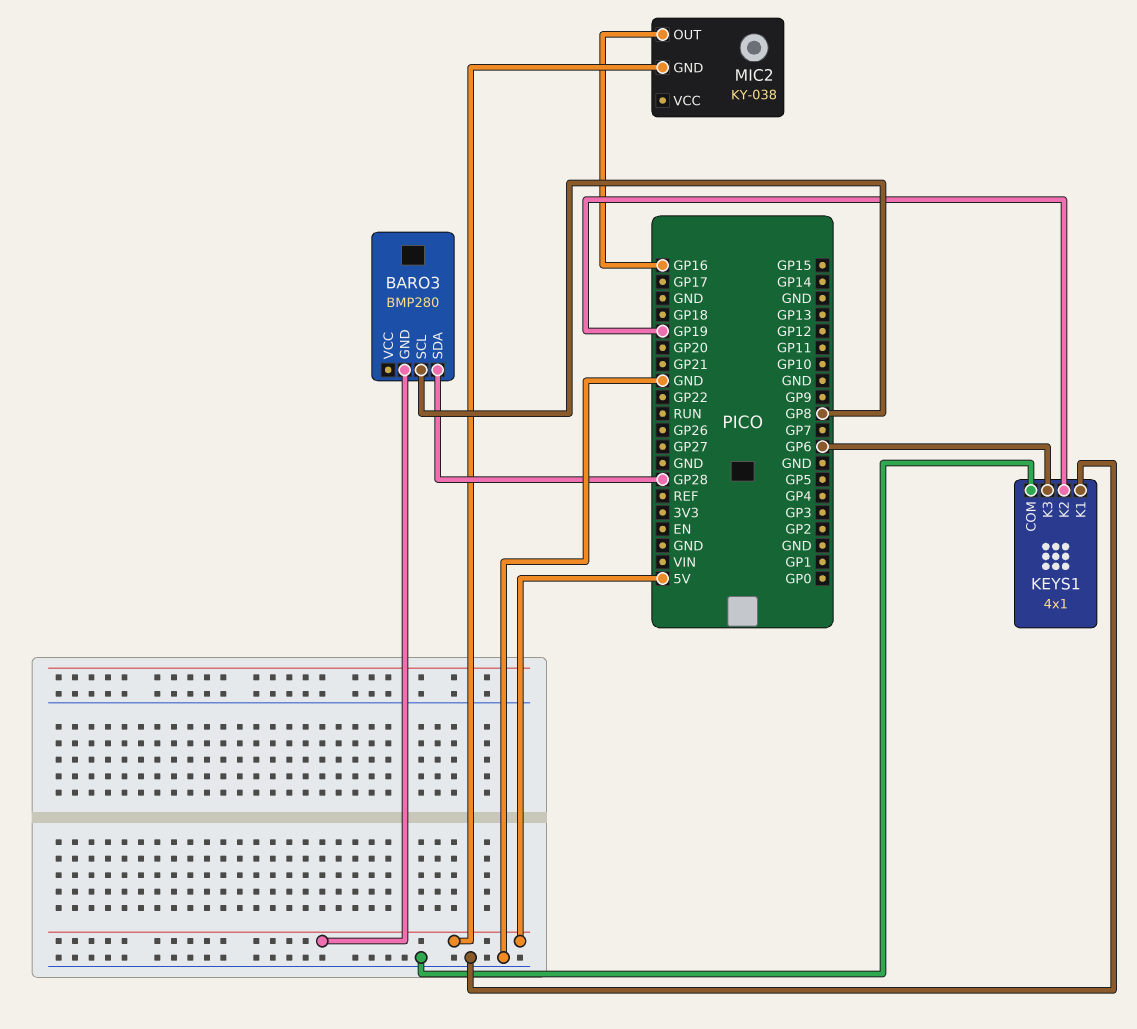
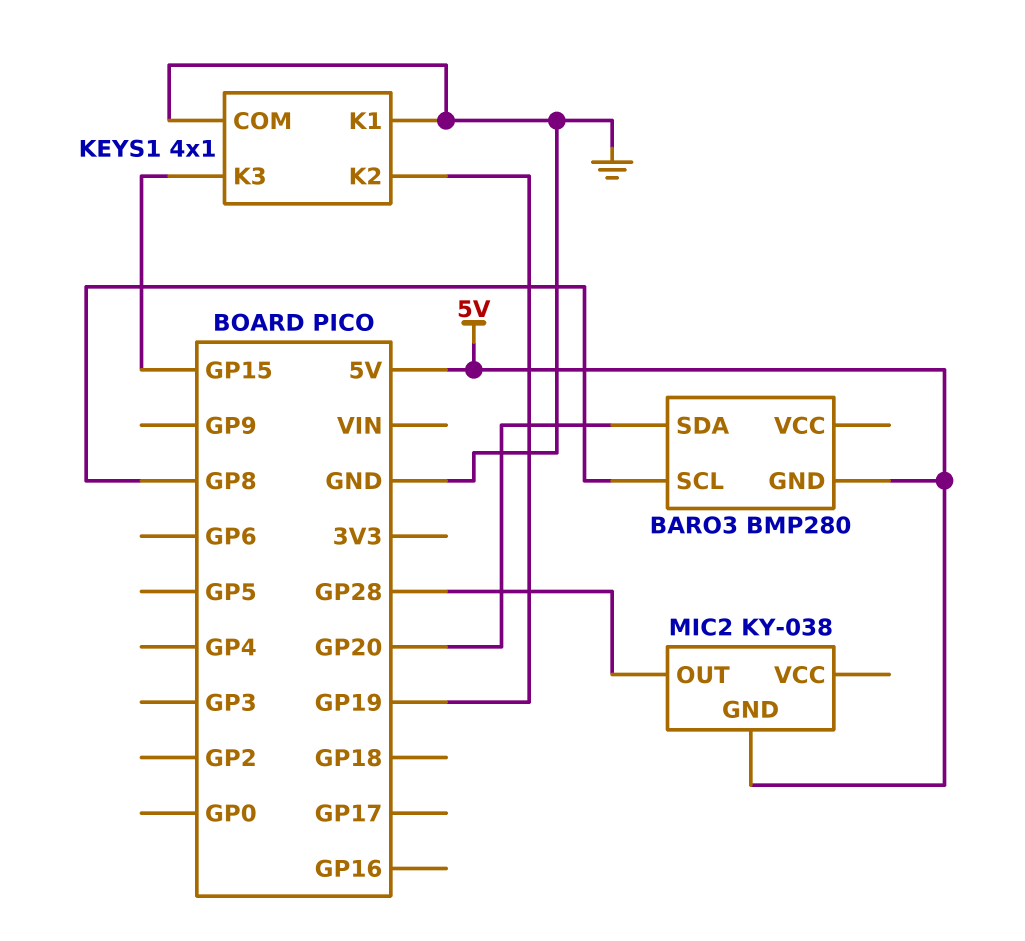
BARO3 pin SDA: GP28 -> GP20
KEYS1 pin K3: GP6 -> GP15
MIC2 pin OUT: GP16 -> GP28

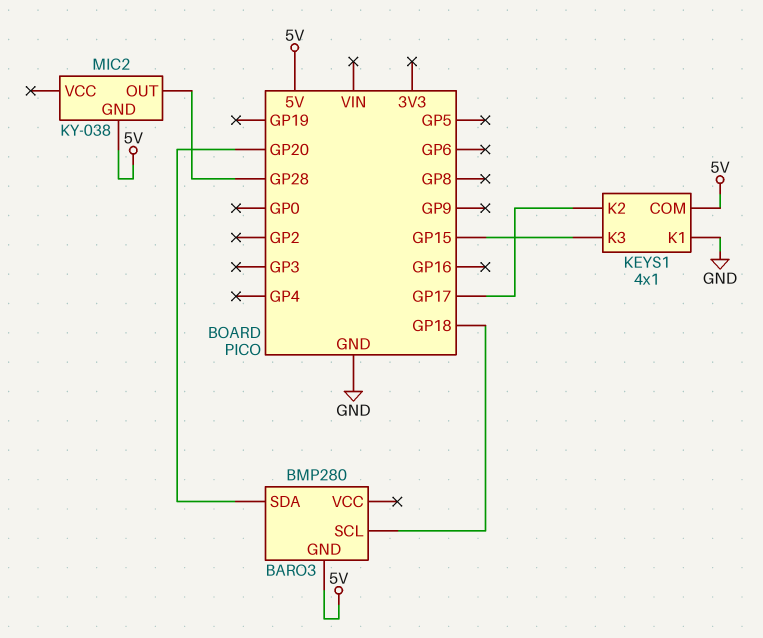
BARO3 pin SCL: GP8 -> GP18
KEYS1 pin COM: GND -> 5V
KEYS1 pin K2: GP19 -> GP17

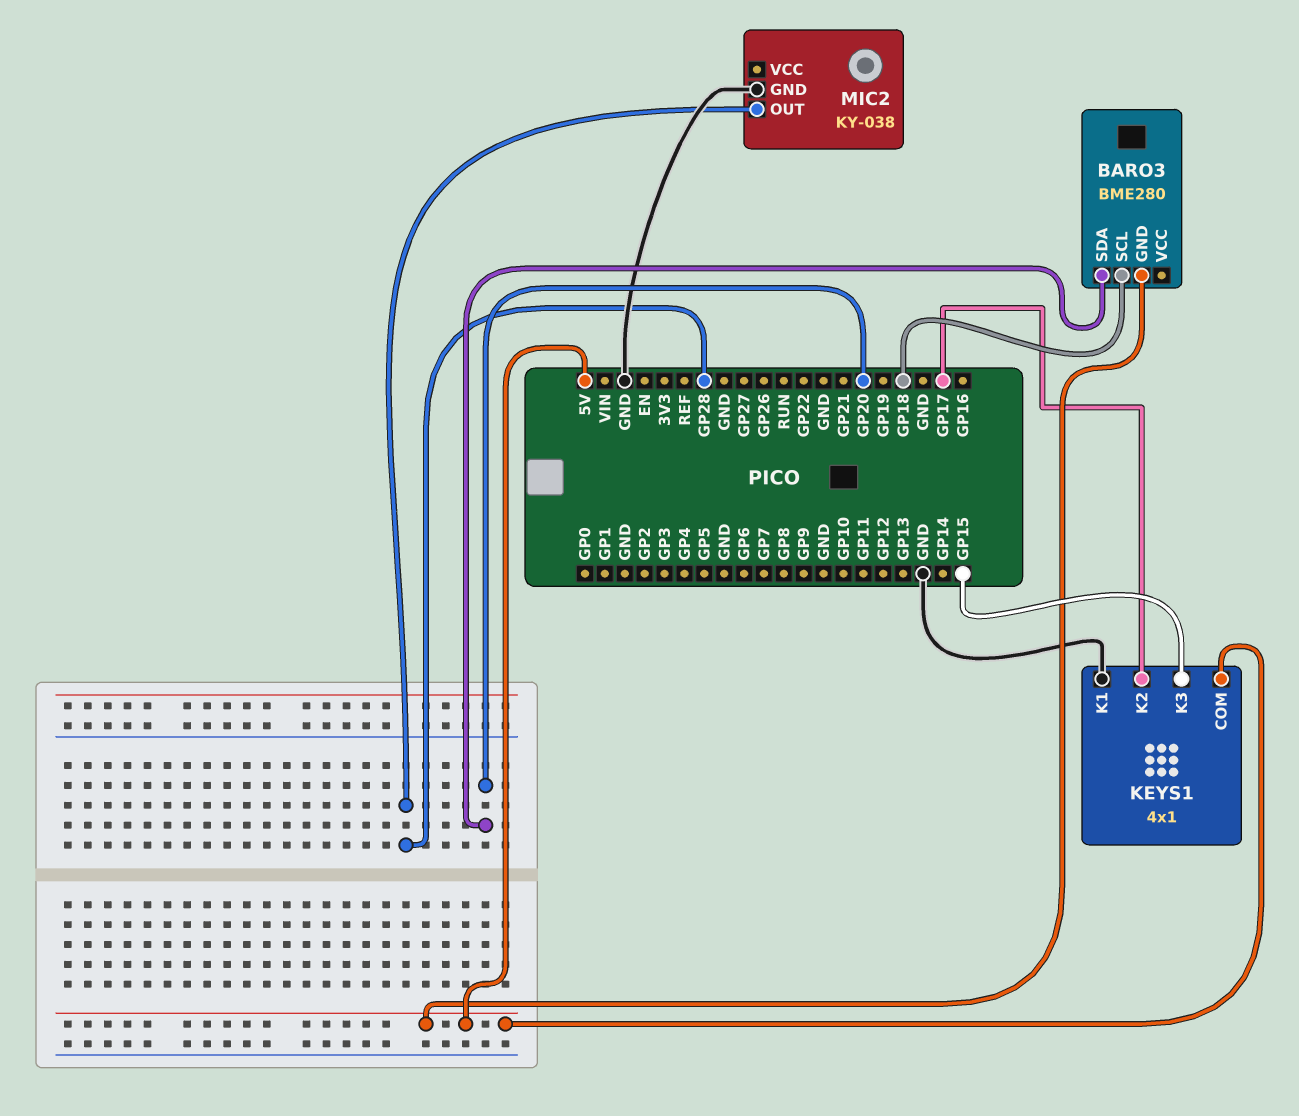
BARO3: BMP280 -> BME280
MIC2 pin GND: 5V -> GND

